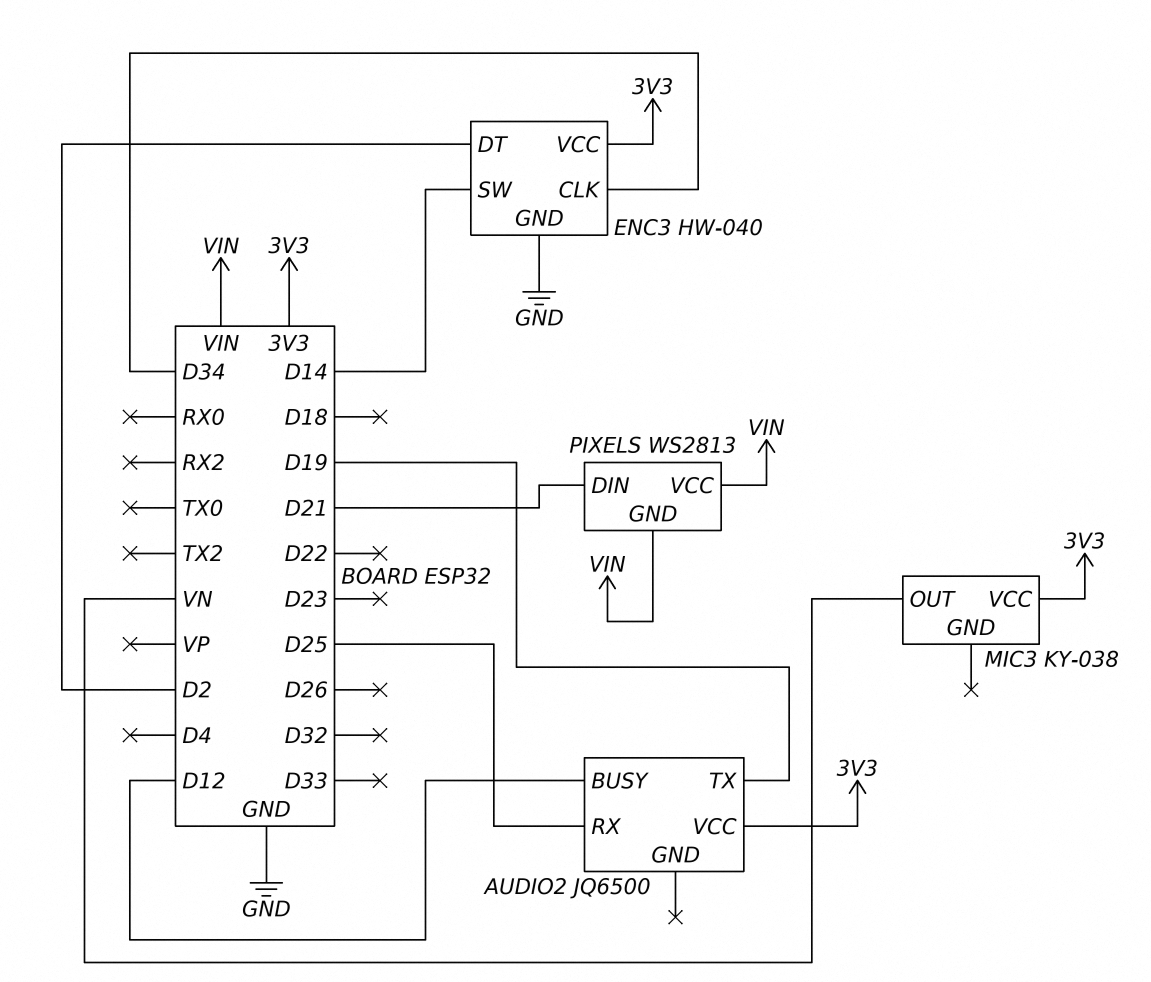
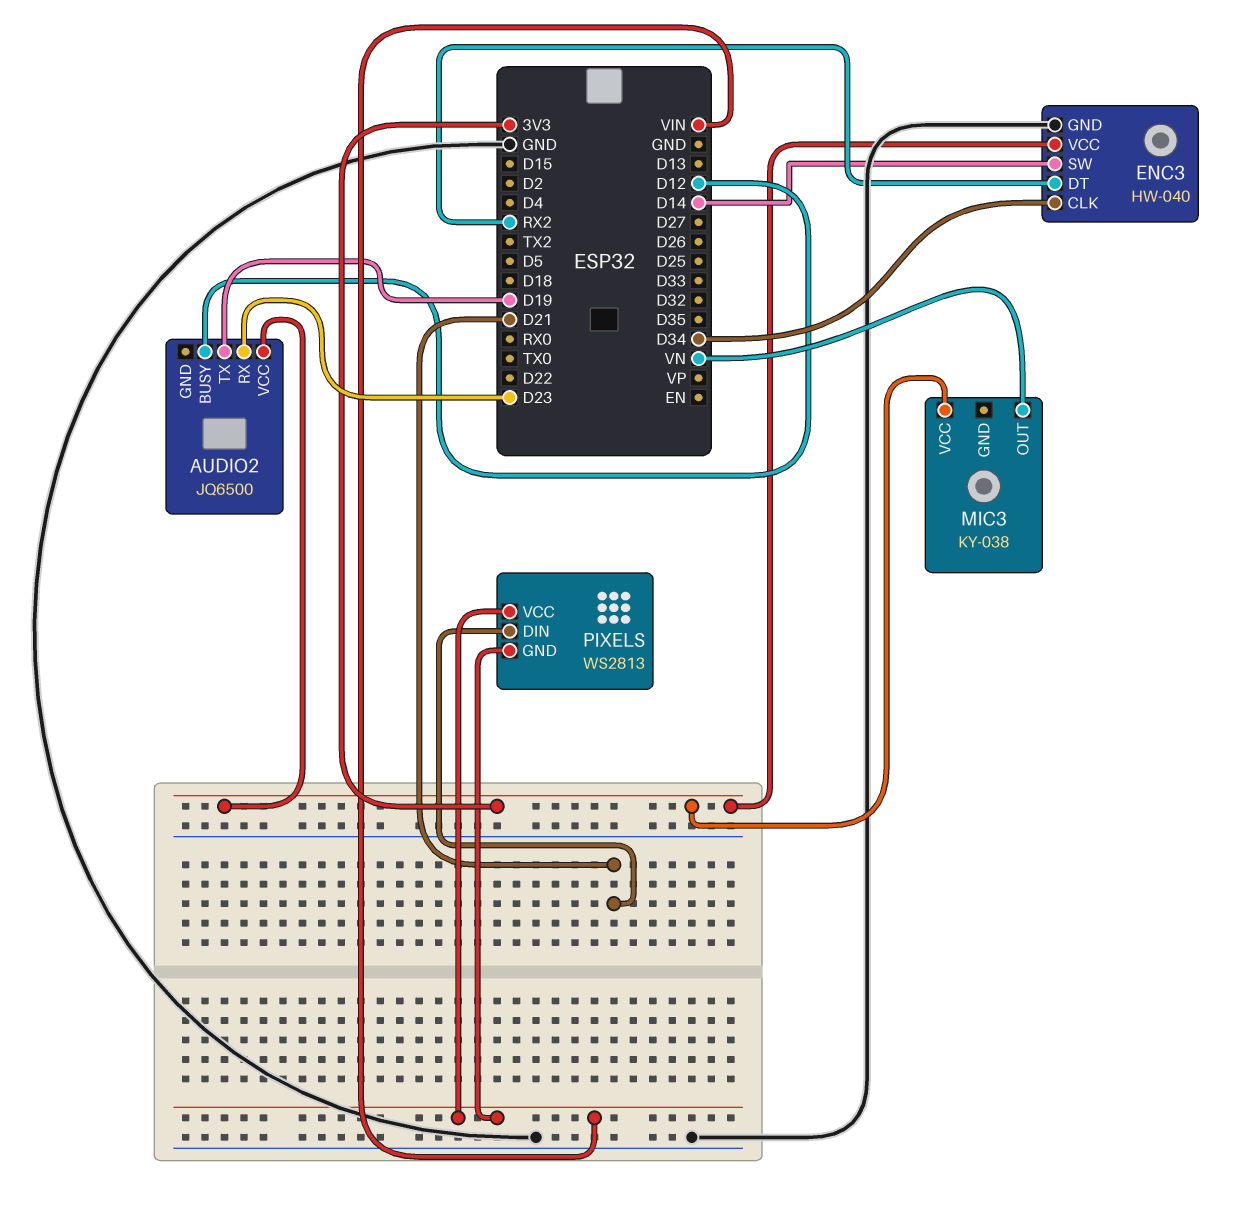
AUDIO2 pin RX: D25 -> D23
ENC3 pin DT: D2 -> RX2

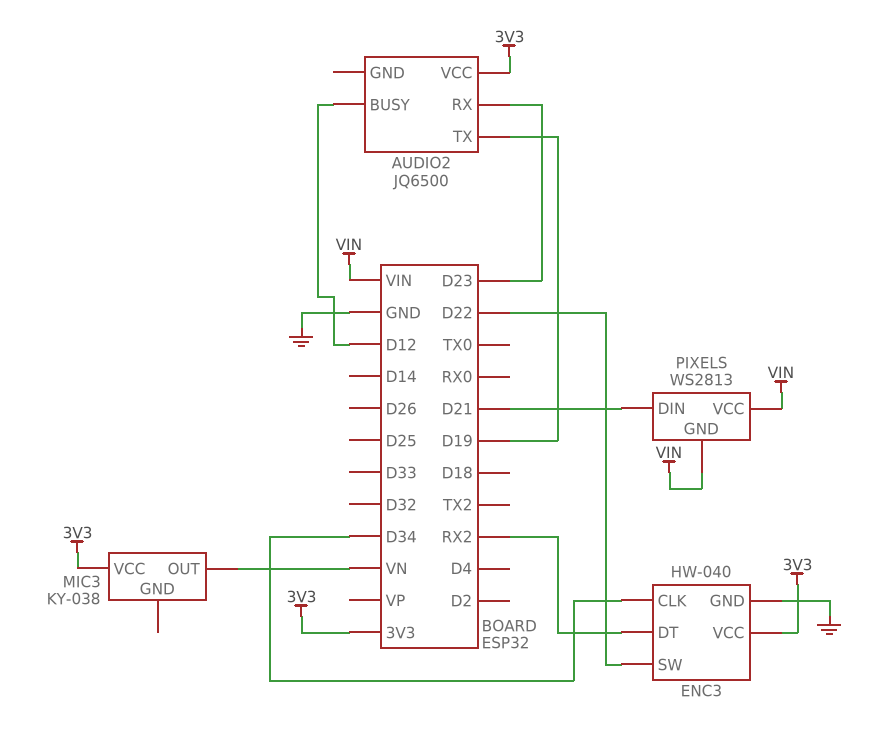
ENC3 pin SW: D14 -> D22

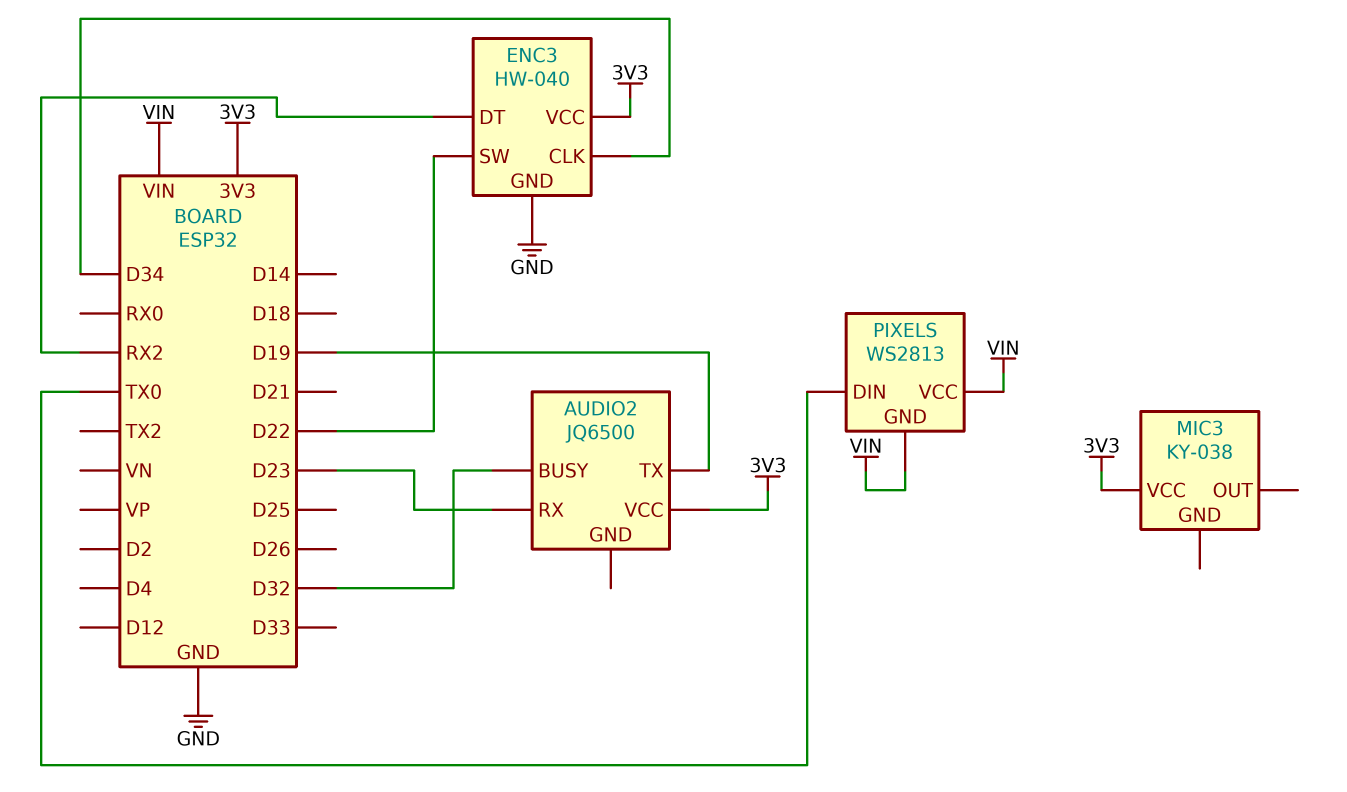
AUDIO2 pin BUSY: D12 -> D32
MIC3 pin OUT: VN -> none
PIXELS pin DIN: D21 -> TX0

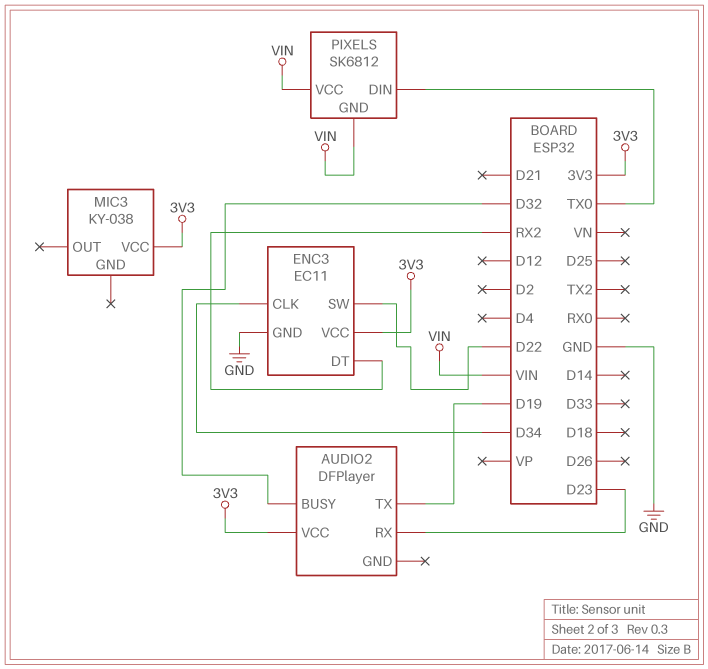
AUDIO2: JQ6500 -> DFPlayer
ENC3: HW-040 -> EC11
PIXELS: WS2813 -> SK6812

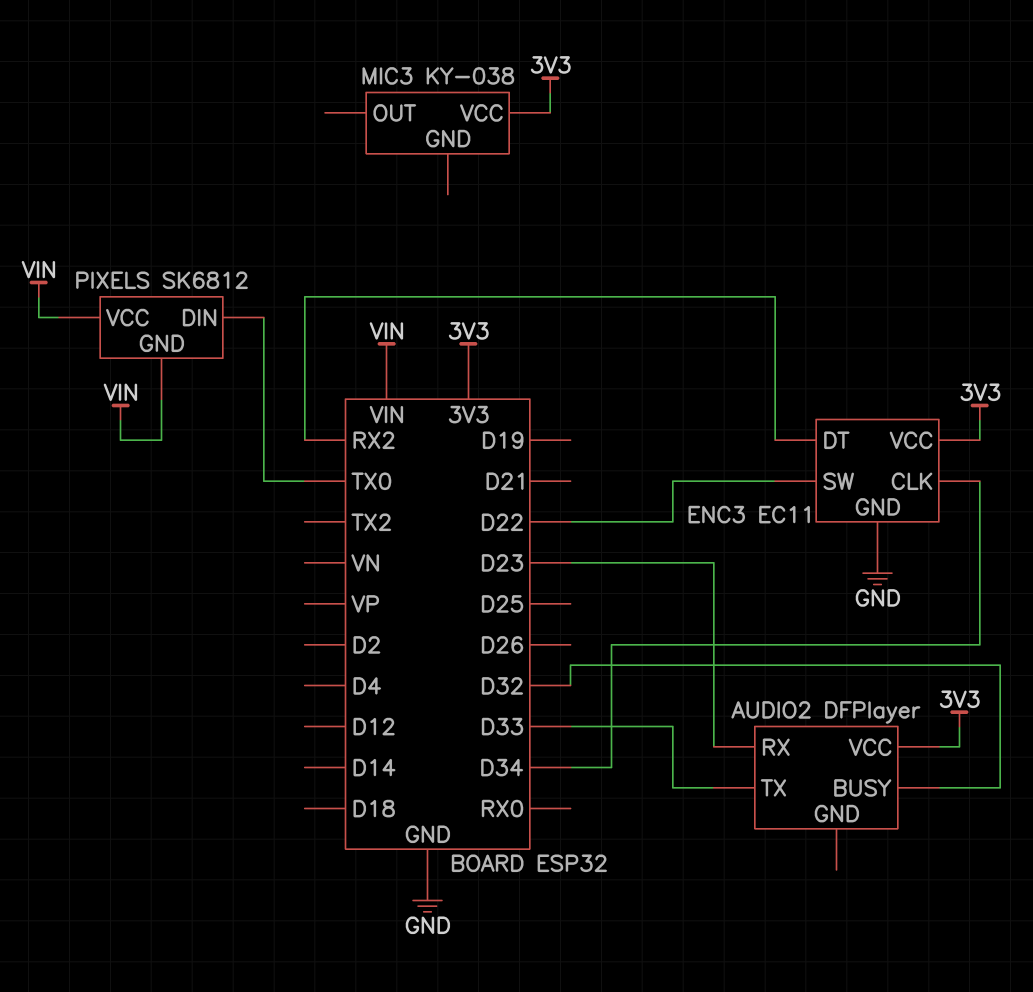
AUDIO2 pin TX: D19 -> D33

